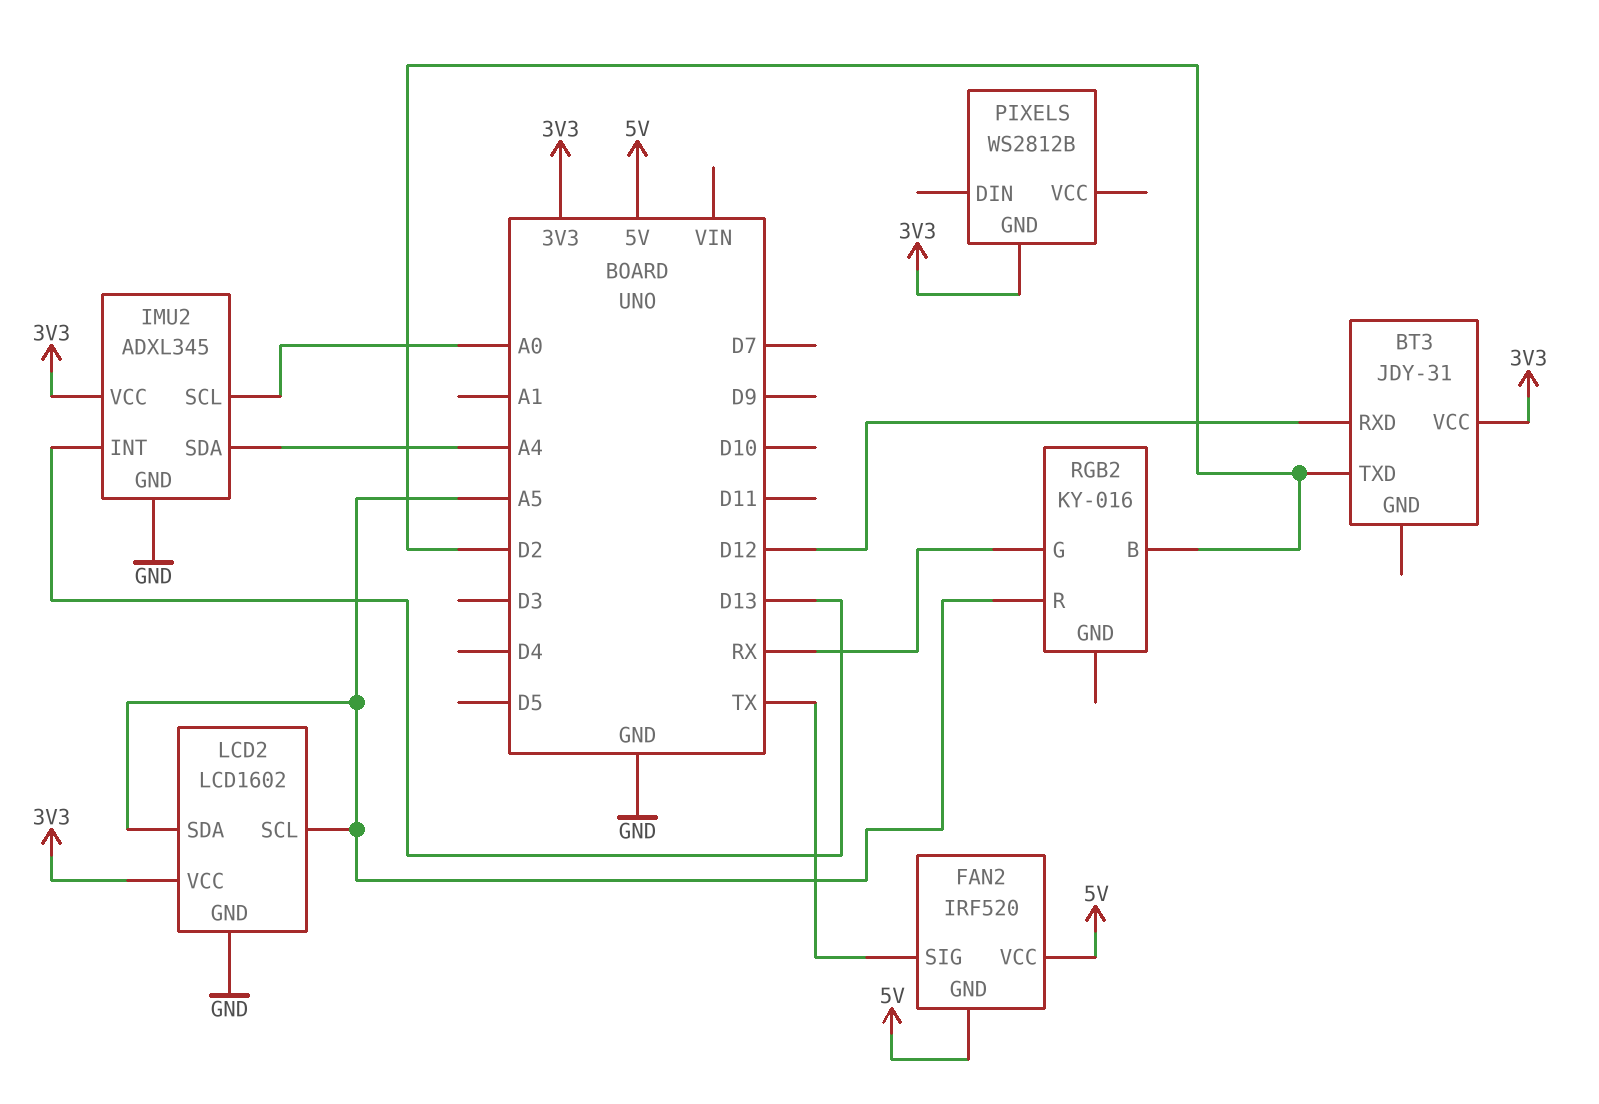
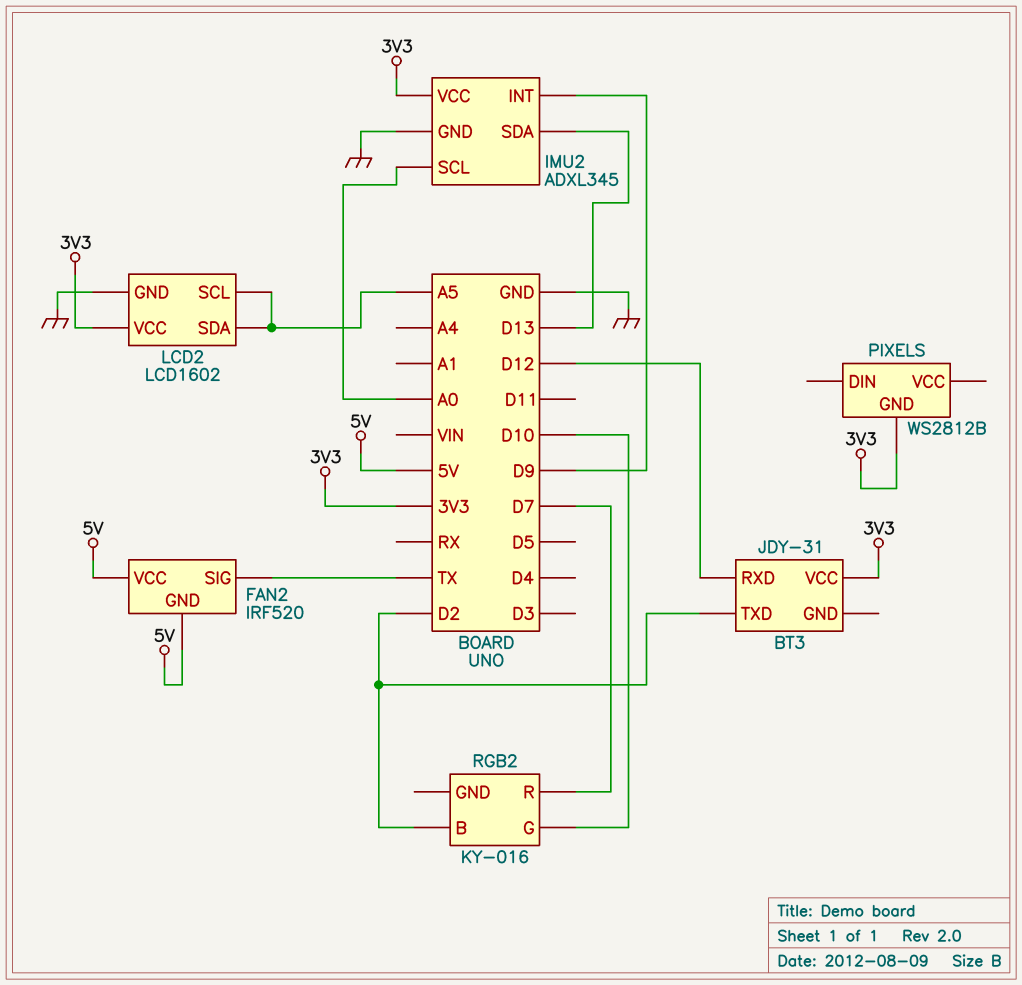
IMU2 pin INT: D13 -> D9
IMU2 pin SDA: A4 -> D13
RGB2 pin G: RX -> D10
RGB2 pin R: A5 -> D7

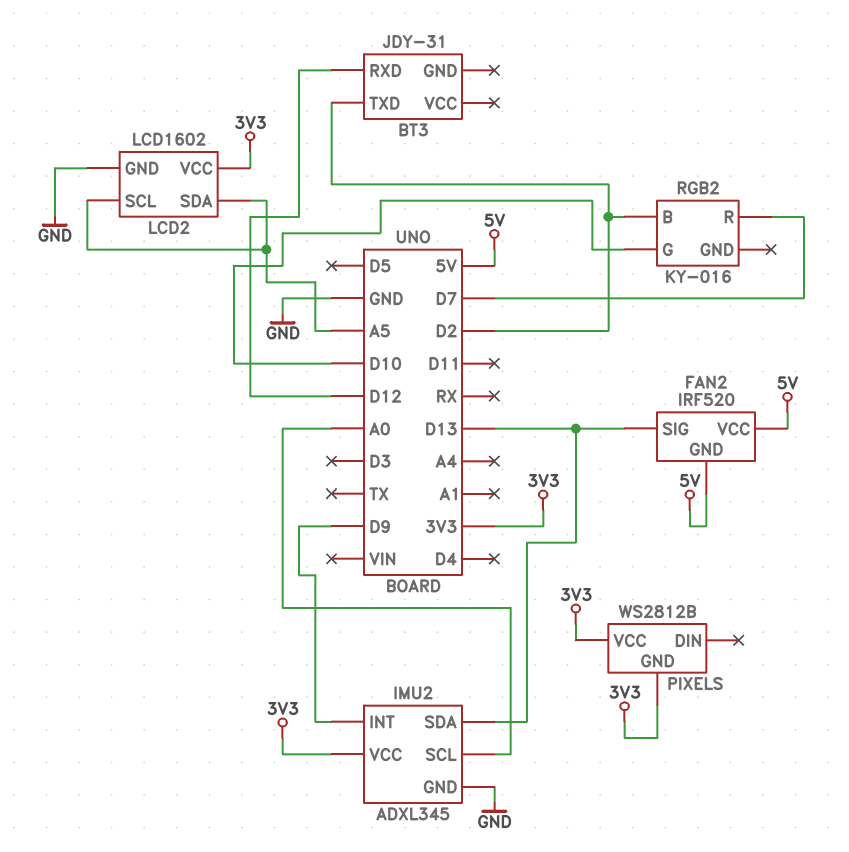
BT3 pin VCC: 3V3 -> none
FAN2 pin SIG: TX -> D13
PIXELS pin VCC: none -> 3V3

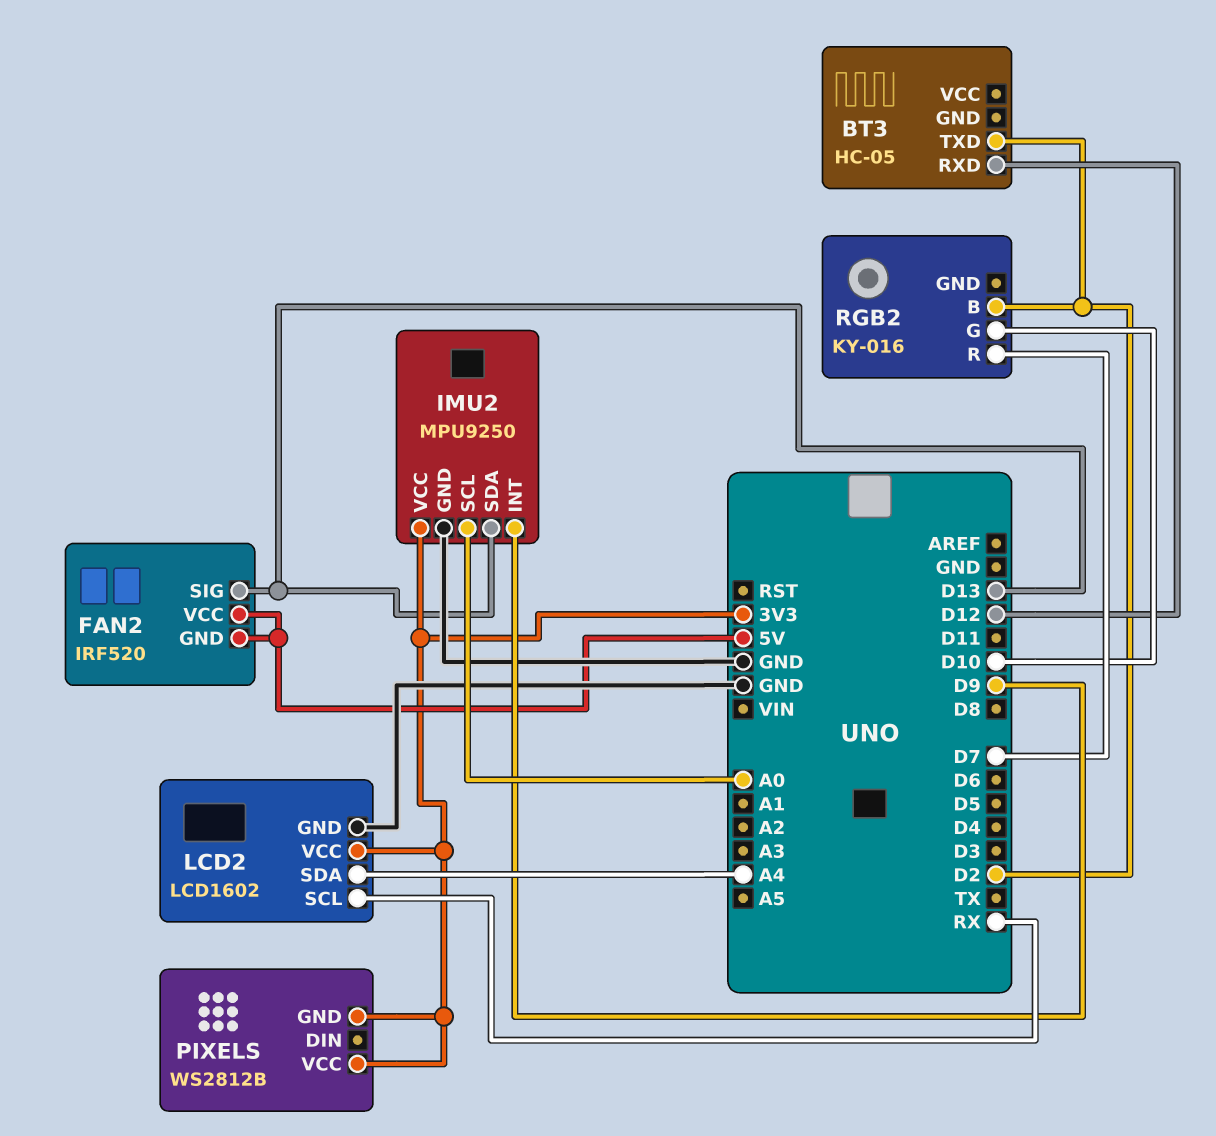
BT3: JDY-31 -> HC-05
IMU2: ADXL345 -> MPU9250
LCD2 pin SCL: A5 -> RX
LCD2 pin SDA: A5 -> A4

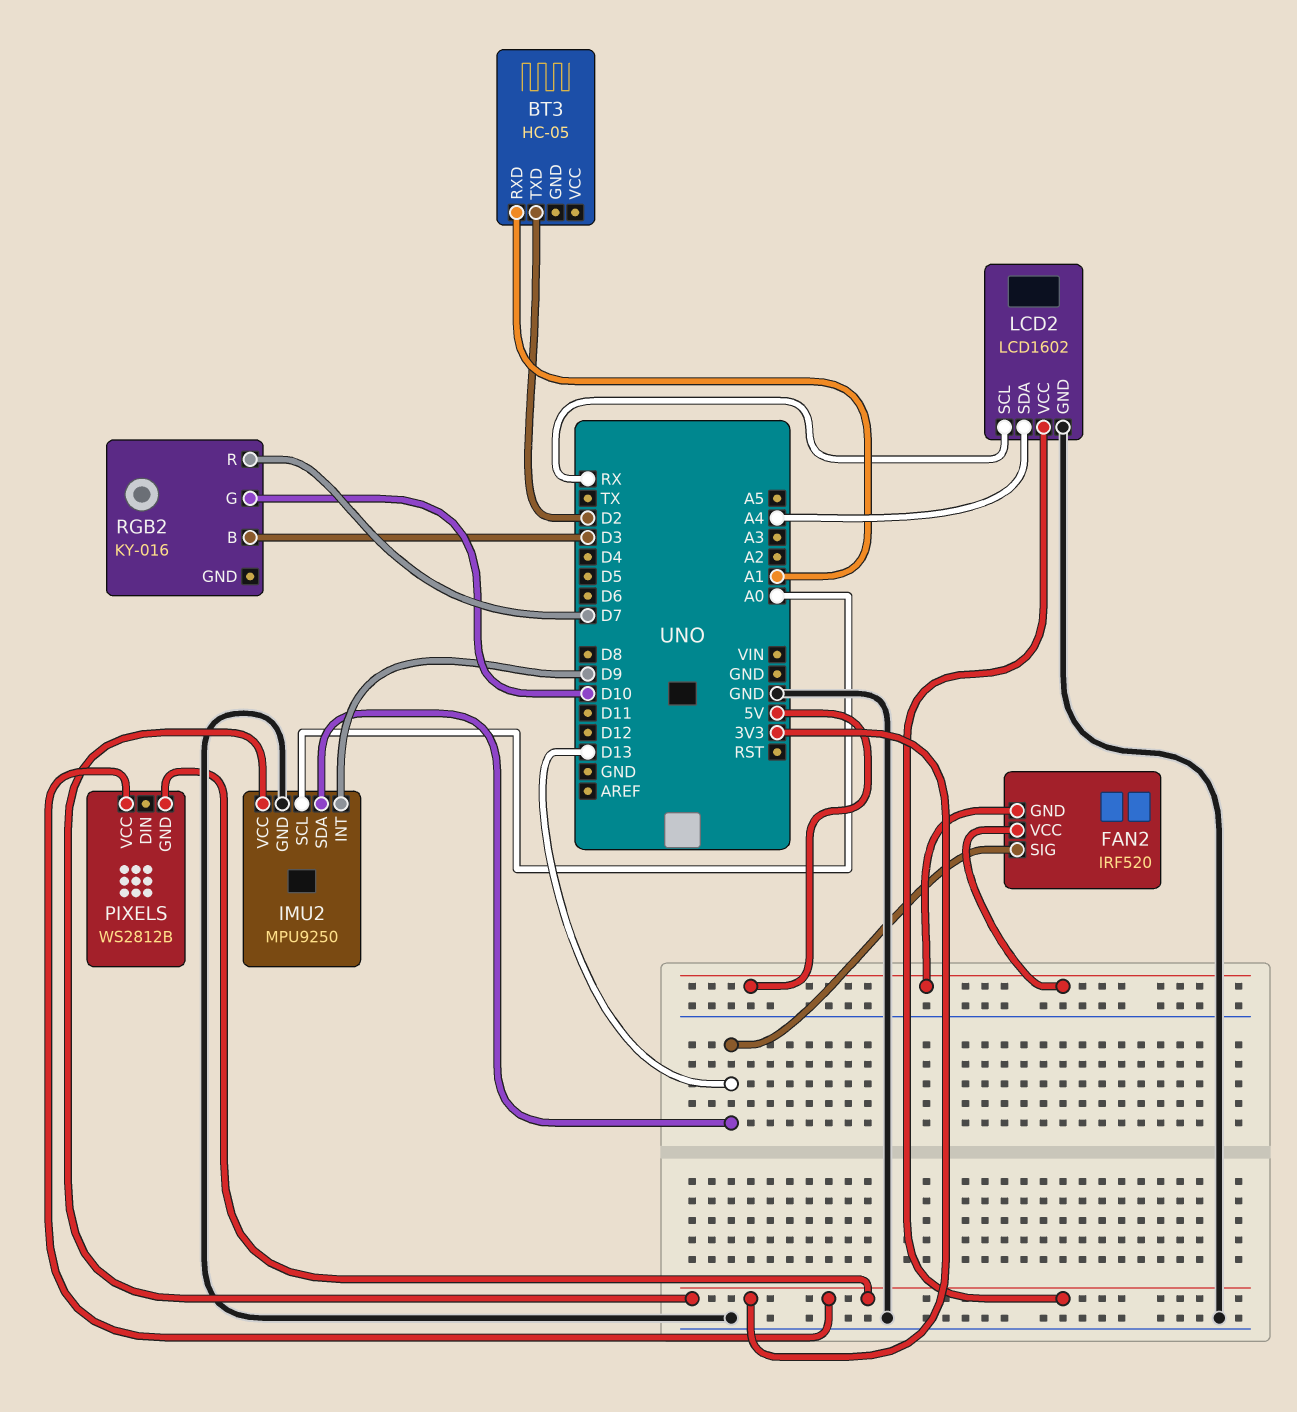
BT3 pin RXD: D12 -> A1
RGB2 pin B: D2 -> D3

